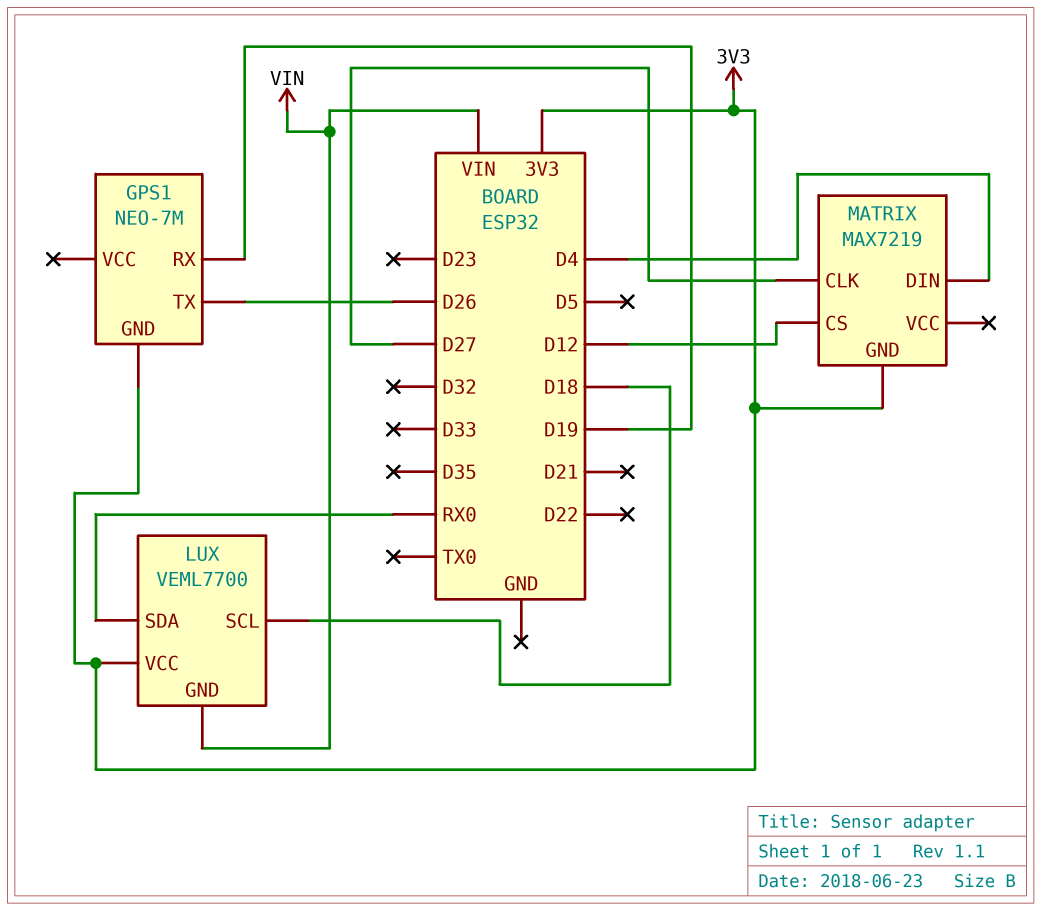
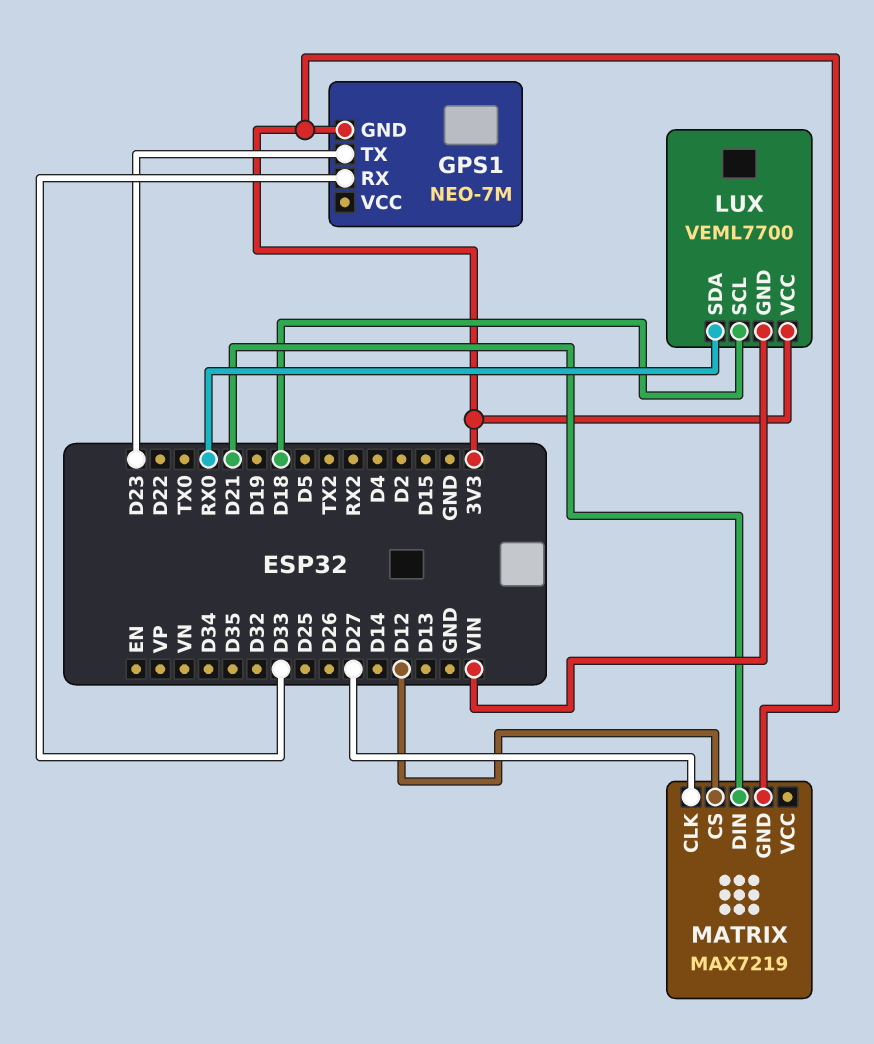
GPS1 pin RX: D19 -> D33
GPS1 pin TX: D26 -> D23
MATRIX pin DIN: D4 -> D21

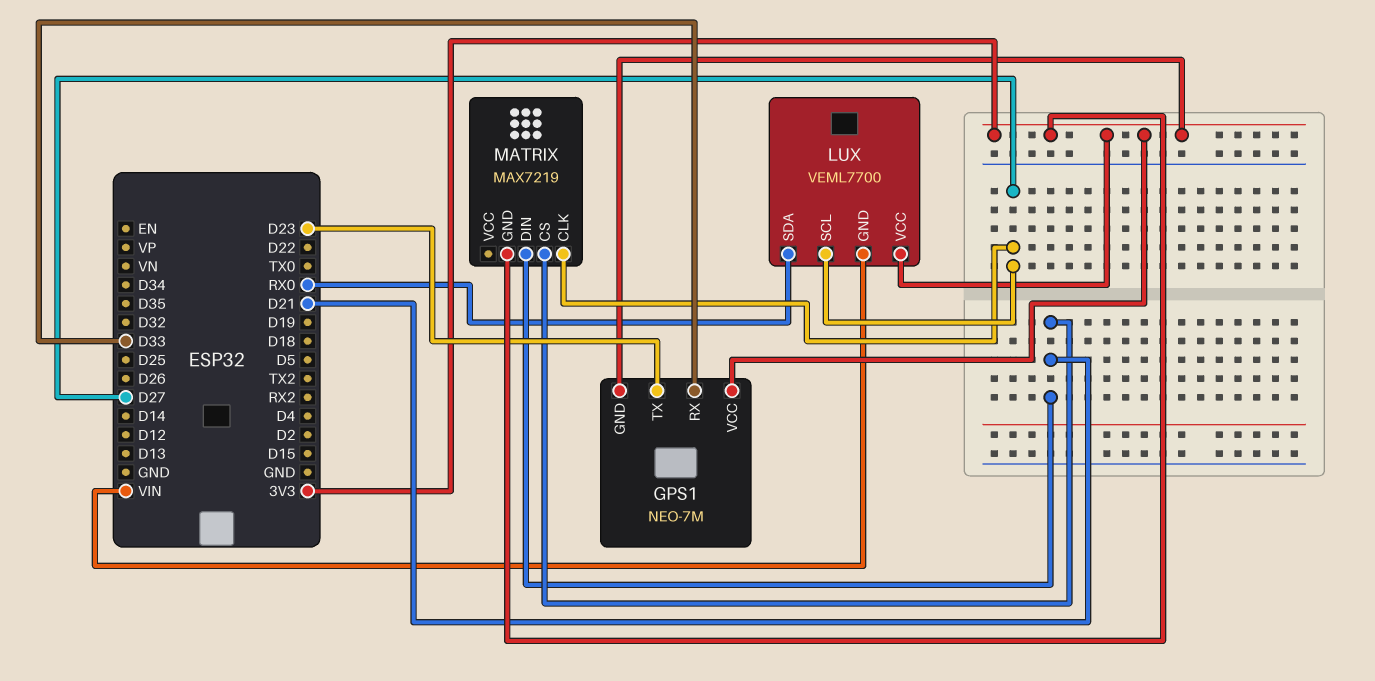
GPS1 pin VCC: none -> 3V3
LUX pin SCL: D18 -> D27
MATRIX pin CS: D12 -> D21

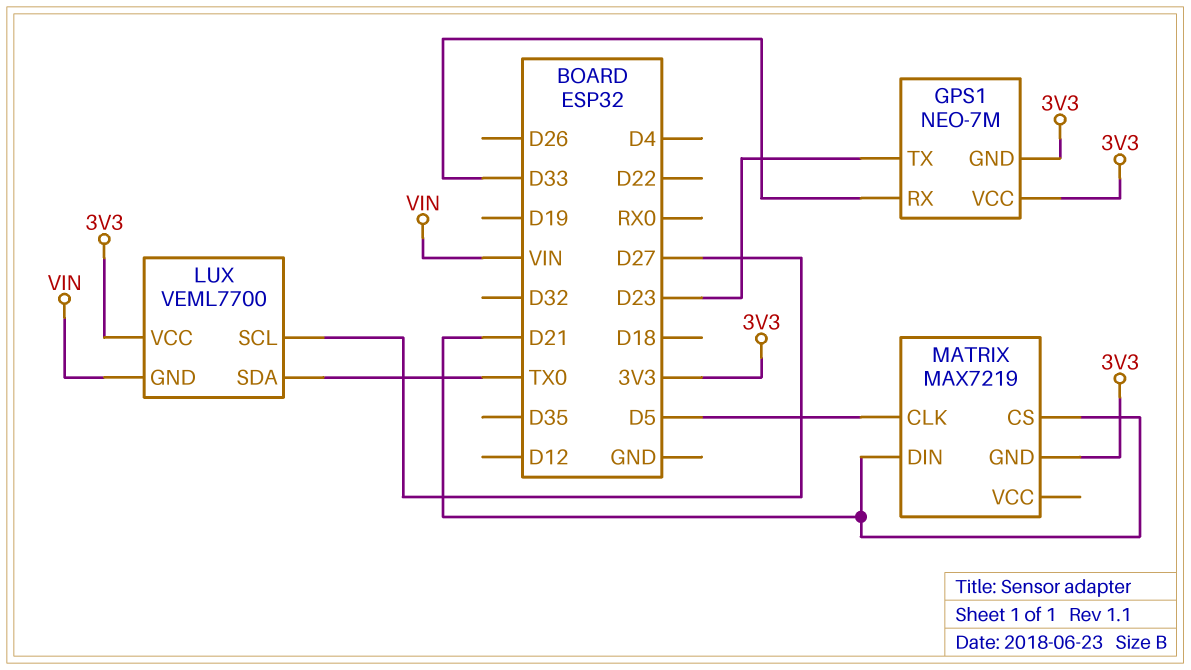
LUX pin SDA: RX0 -> TX0
MATRIX pin CLK: D27 -> D5

